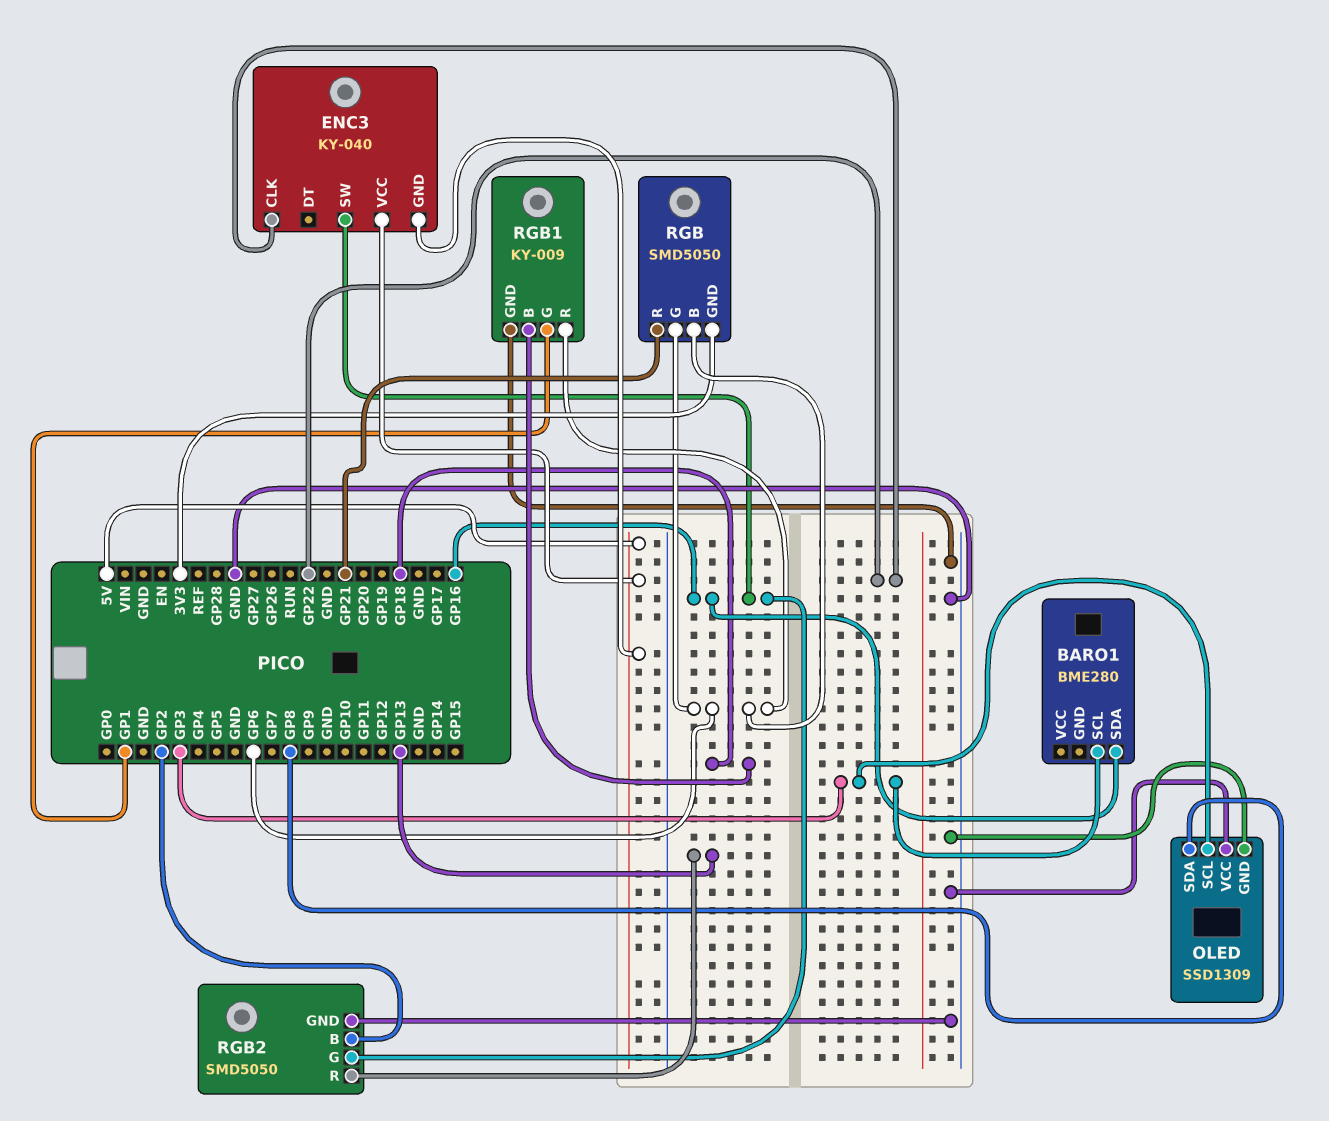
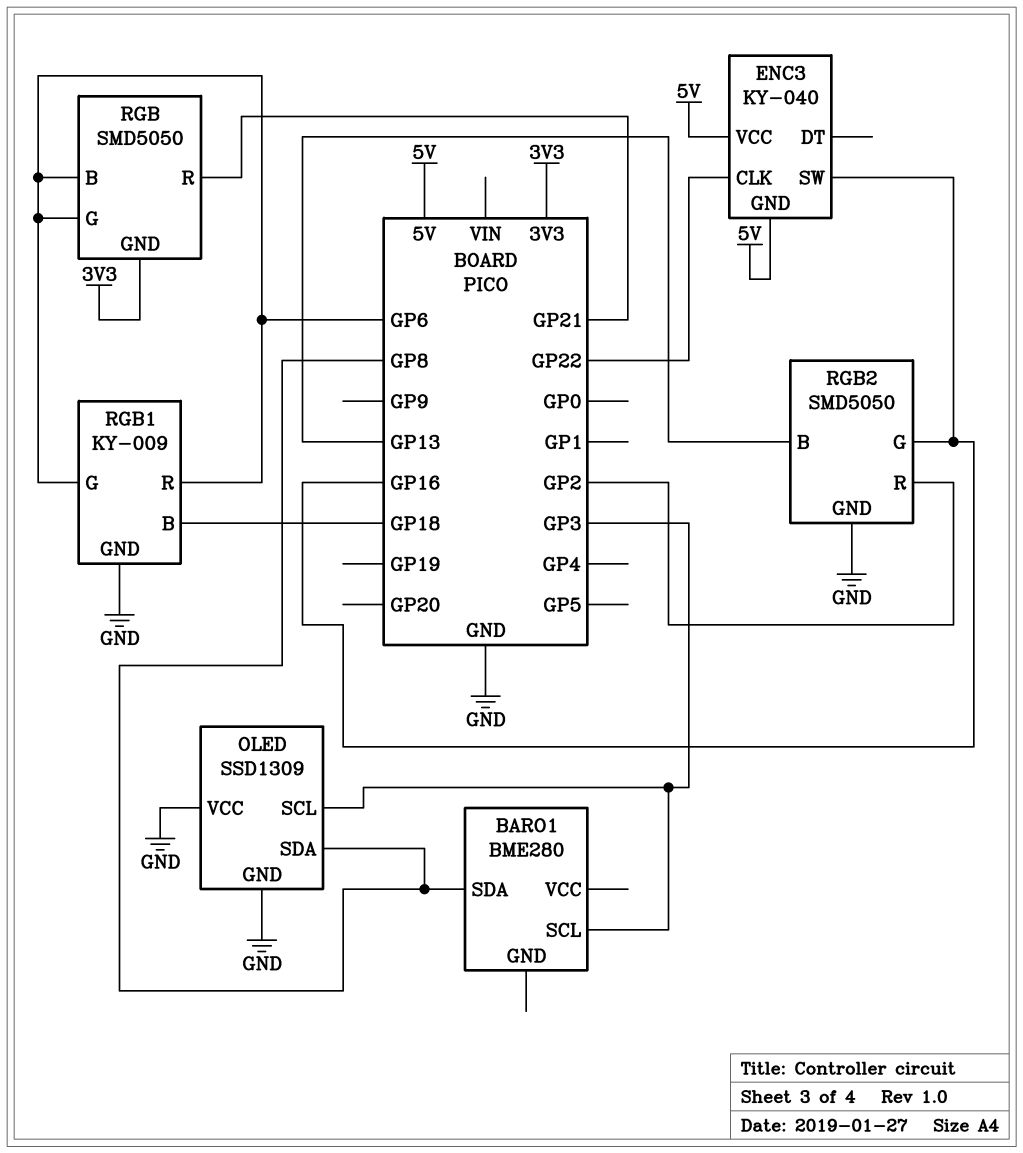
BARO1 pin SDA: GP16 -> GP8
RGB1 pin G: GP1 -> GP6
RGB2 pin B: GP2 -> GP13
RGB2 pin R: GP13 -> GP2

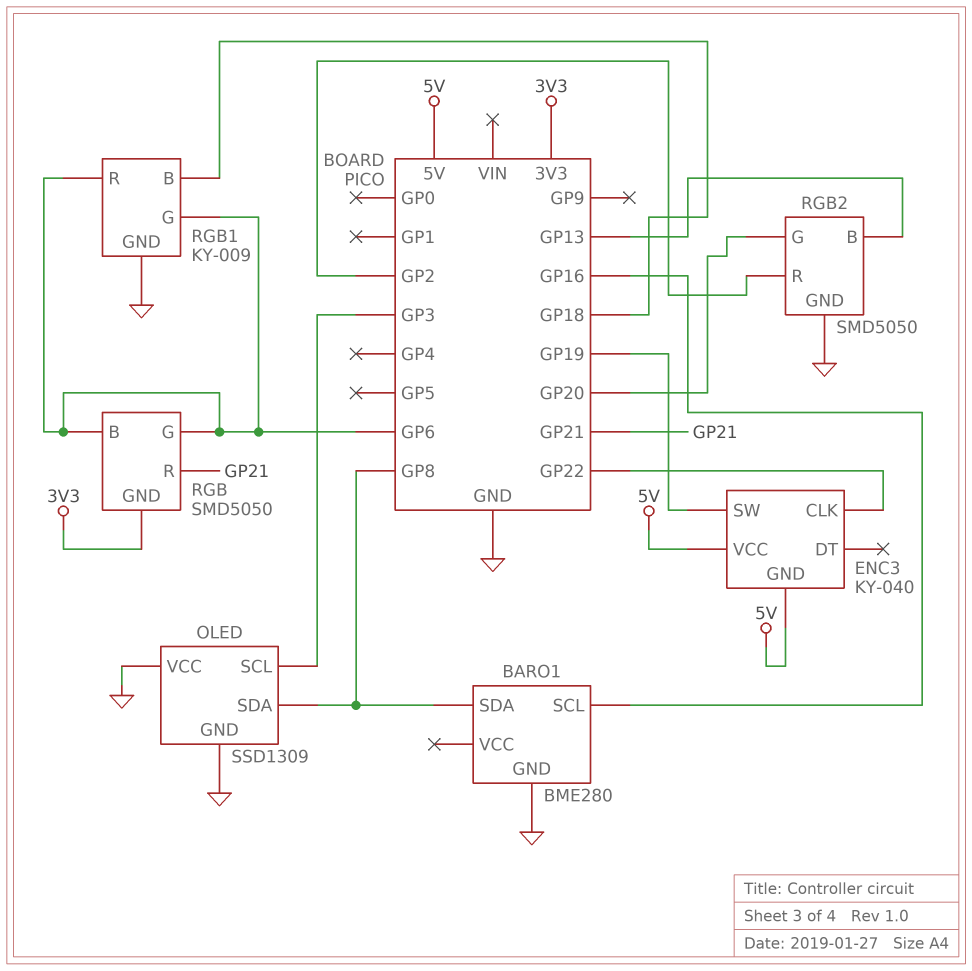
BARO1 pin GND: none -> GND
BARO1 pin SCL: GP3 -> GP16
ENC3 pin SW: GP16 -> GP19
RGB2 pin G: GP16 -> GP20

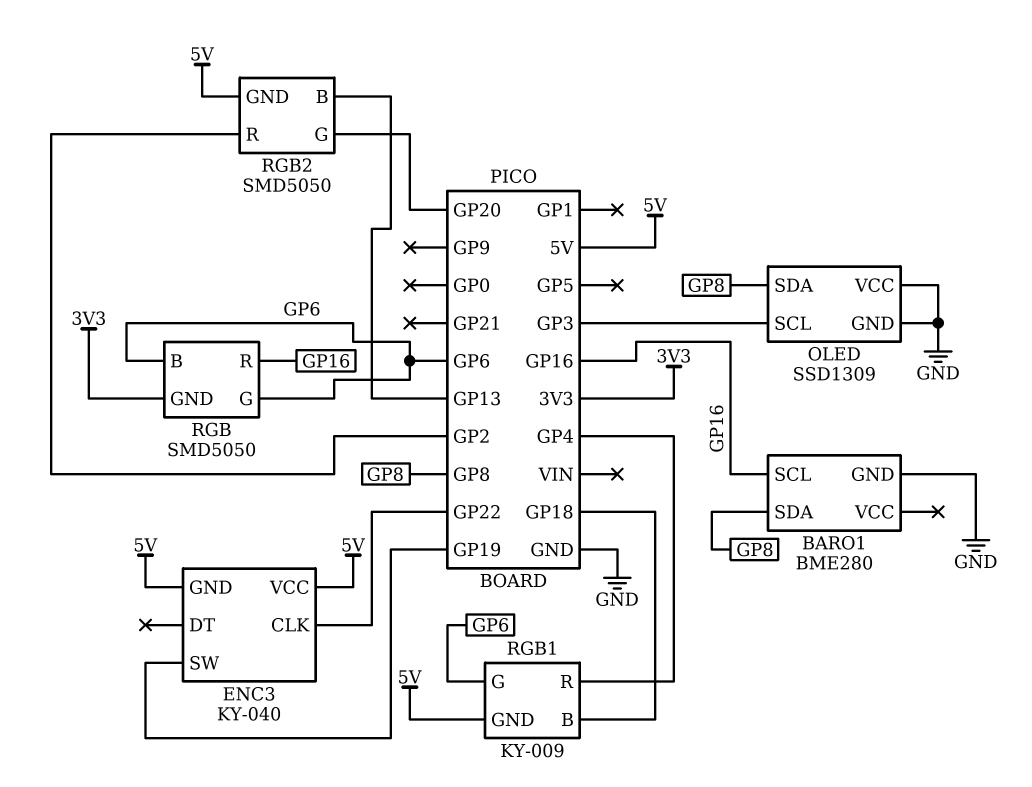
RGB pin R: GP21 -> GP16
RGB1 pin GND: GND -> 5V
RGB1 pin R: GP6 -> GP4
RGB2 pin GND: GND -> 5V

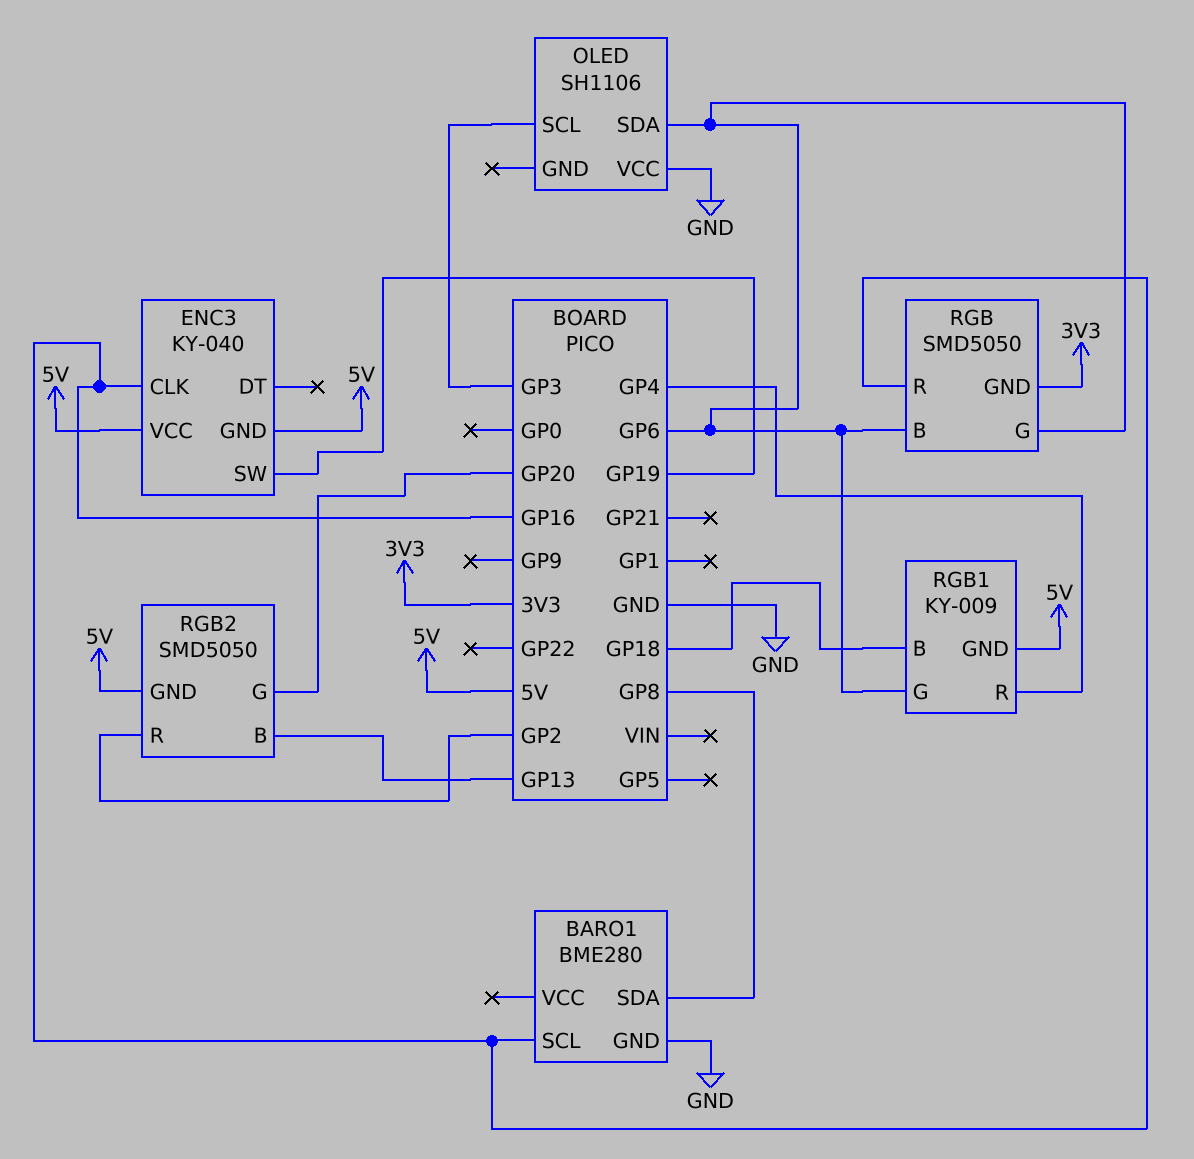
ENC3 pin CLK: GP22 -> GP16
OLED: SSD1309 -> SH1106
OLED pin GND: GND -> none
OLED pin SDA: GP8 -> GP6

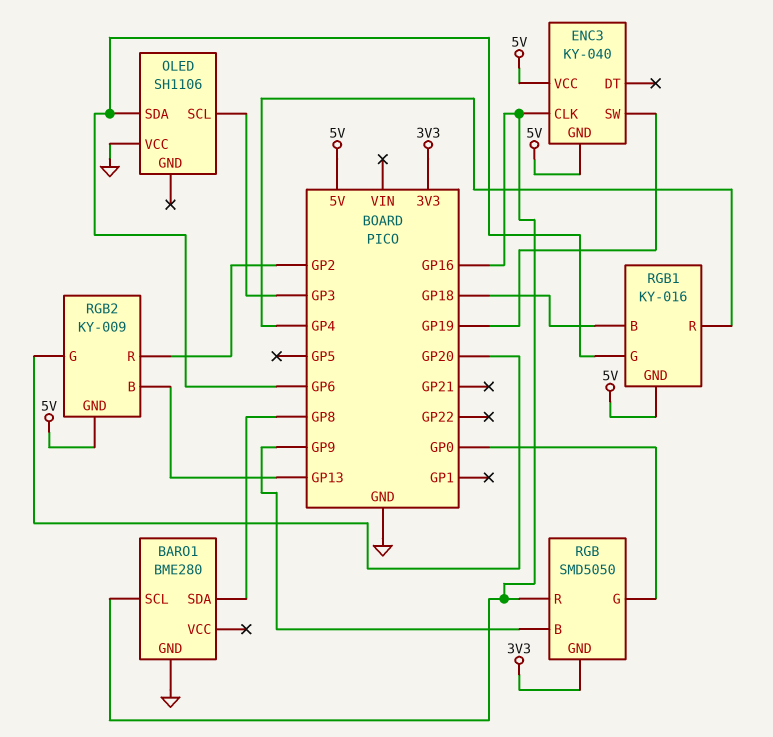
RGB pin B: GP6 -> GP9
RGB pin G: GP6 -> GP0
RGB1: KY-009 -> KY-016
RGB2: SMD5050 -> KY-009

